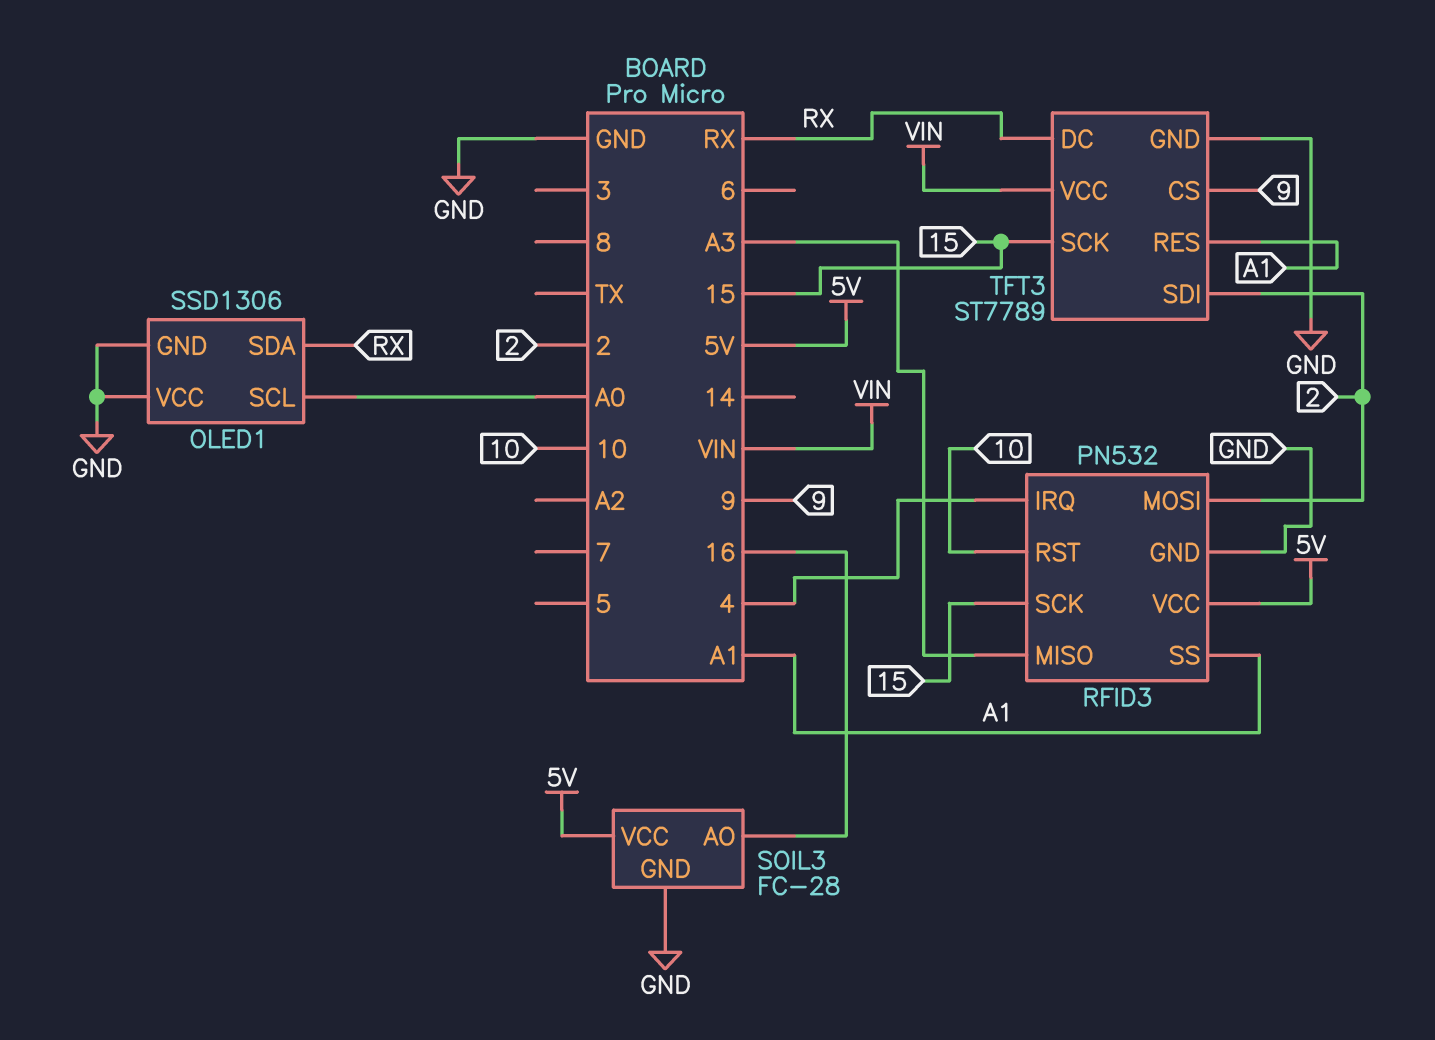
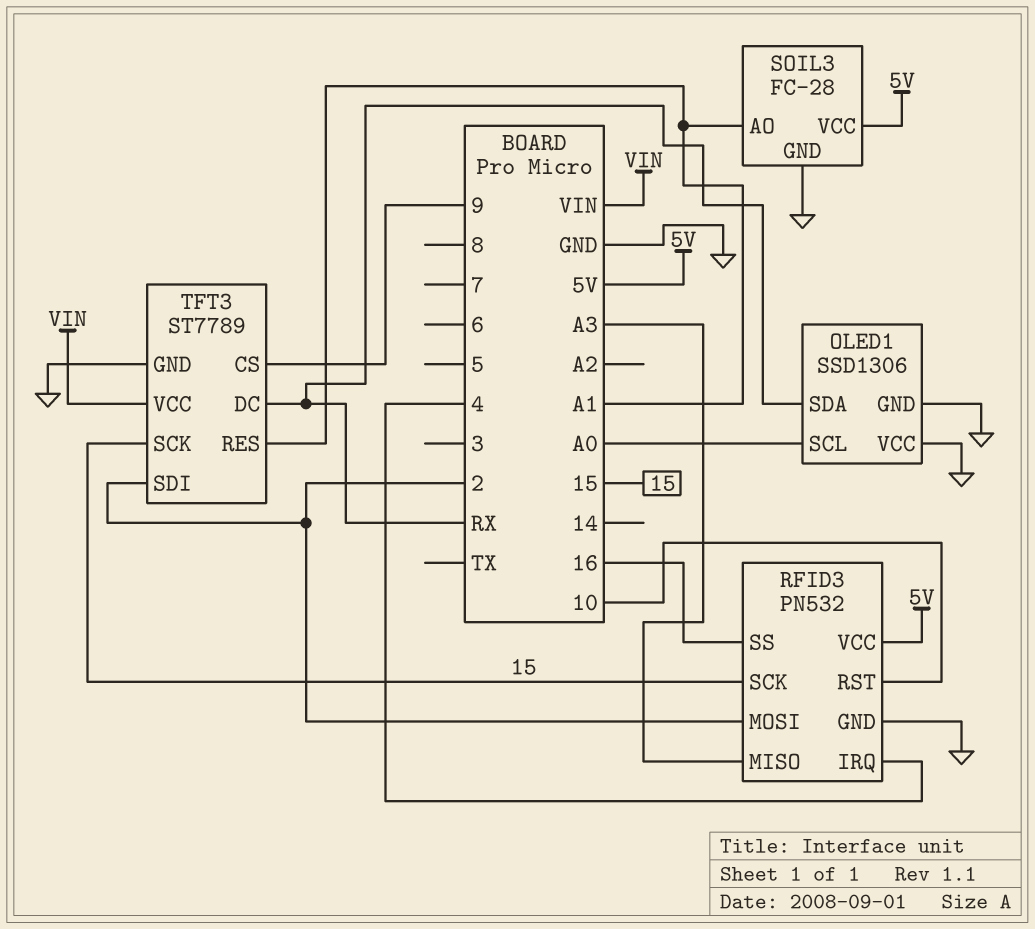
RFID3 pin SS: A1 -> 16
SOIL3 pin AO: 16 -> A1

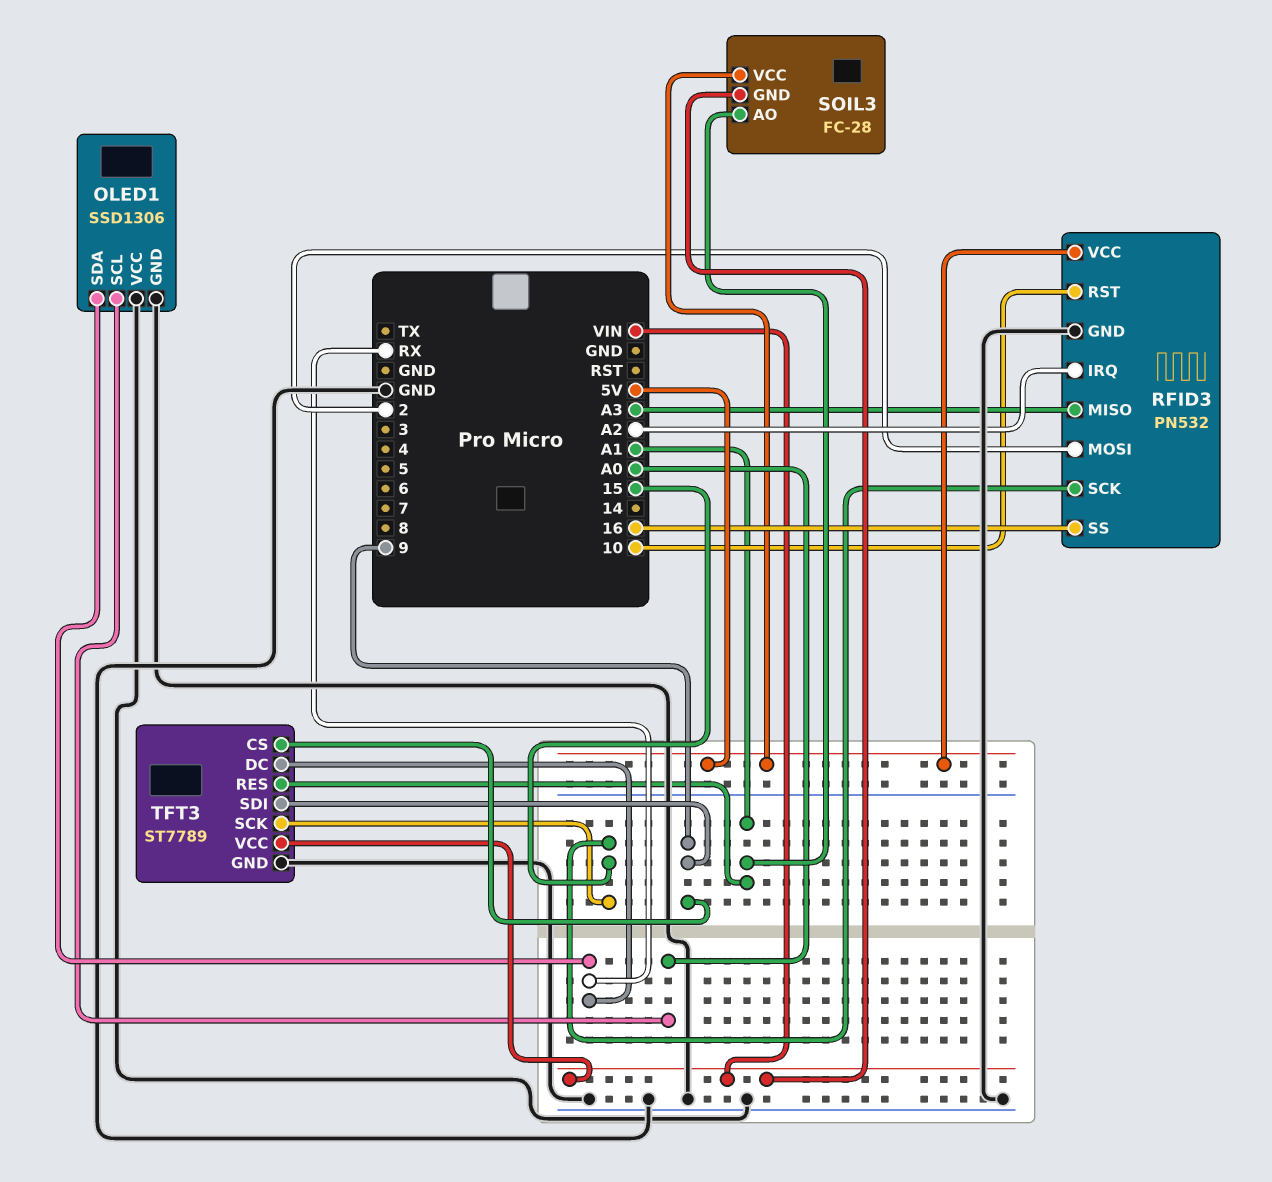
RFID3 pin IRQ: 4 -> A2
SOIL3 pin GND: GND -> VIN
TFT3 pin SDI: 2 -> 9

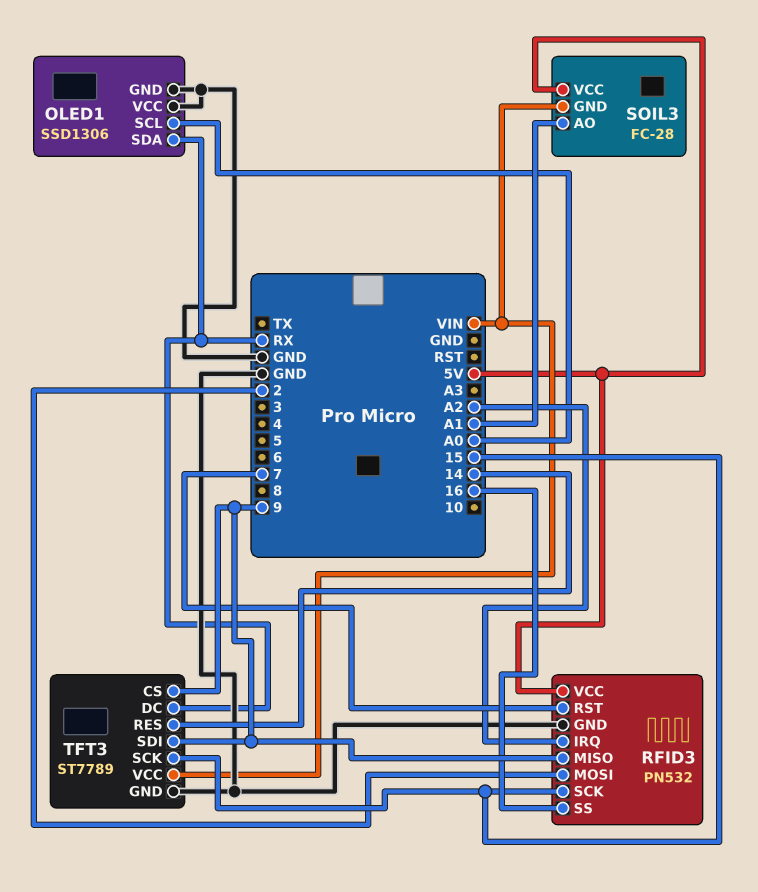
RFID3 pin MISO: A3 -> 9
RFID3 pin RST: 10 -> 7
TFT3 pin RES: A1 -> 14

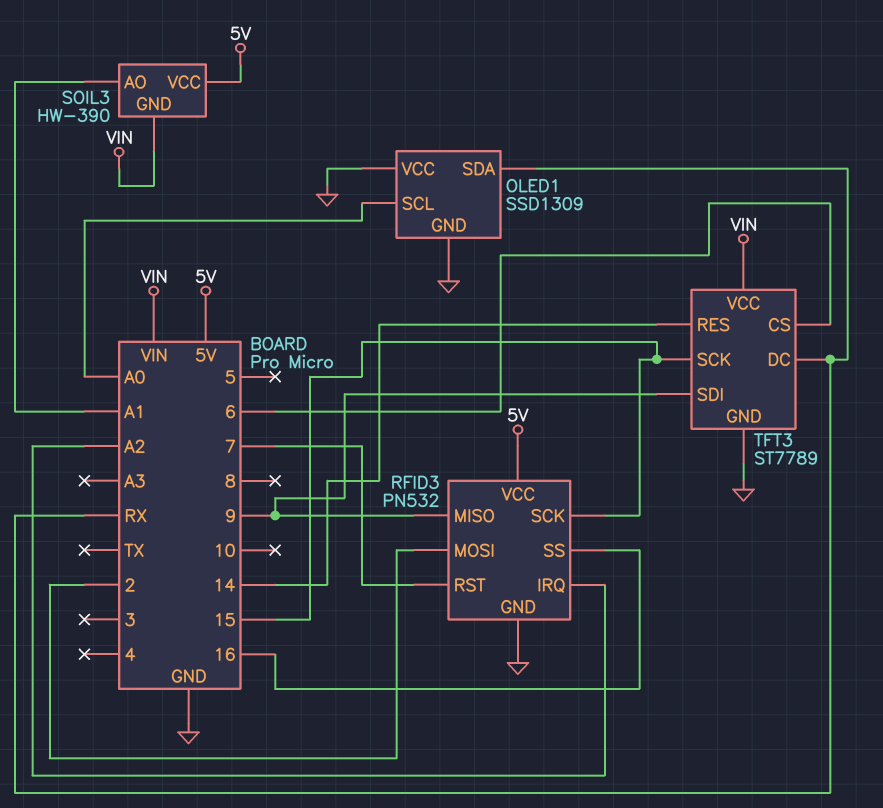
OLED1: SSD1306 -> SSD1309
SOIL3: FC-28 -> HW-390
TFT3 pin CS: 9 -> 6

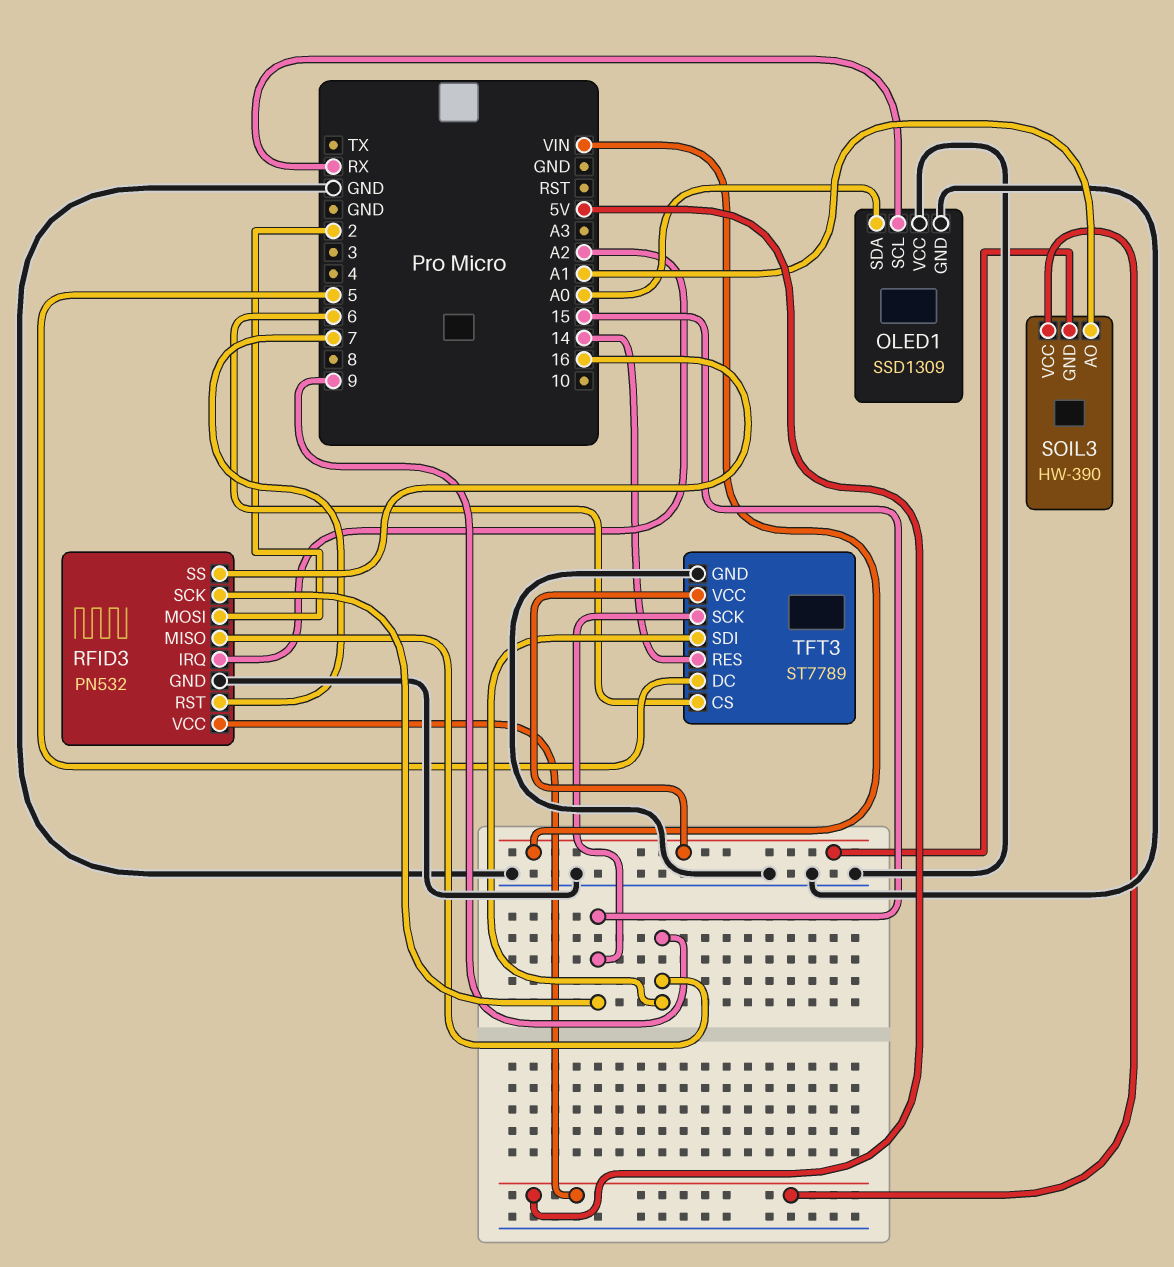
OLED1 pin SCL: A0 -> RX
OLED1 pin SDA: RX -> A0
TFT3 pin DC: RX -> 5

